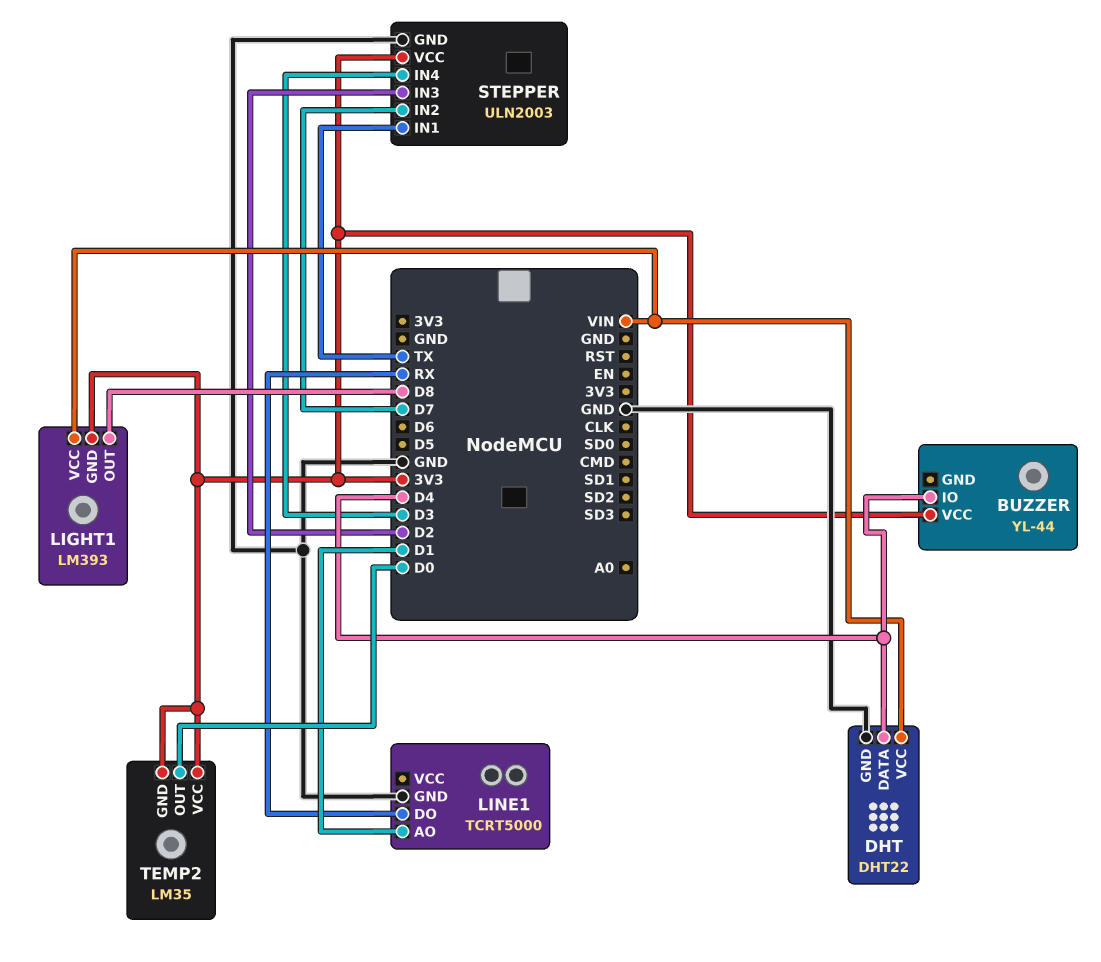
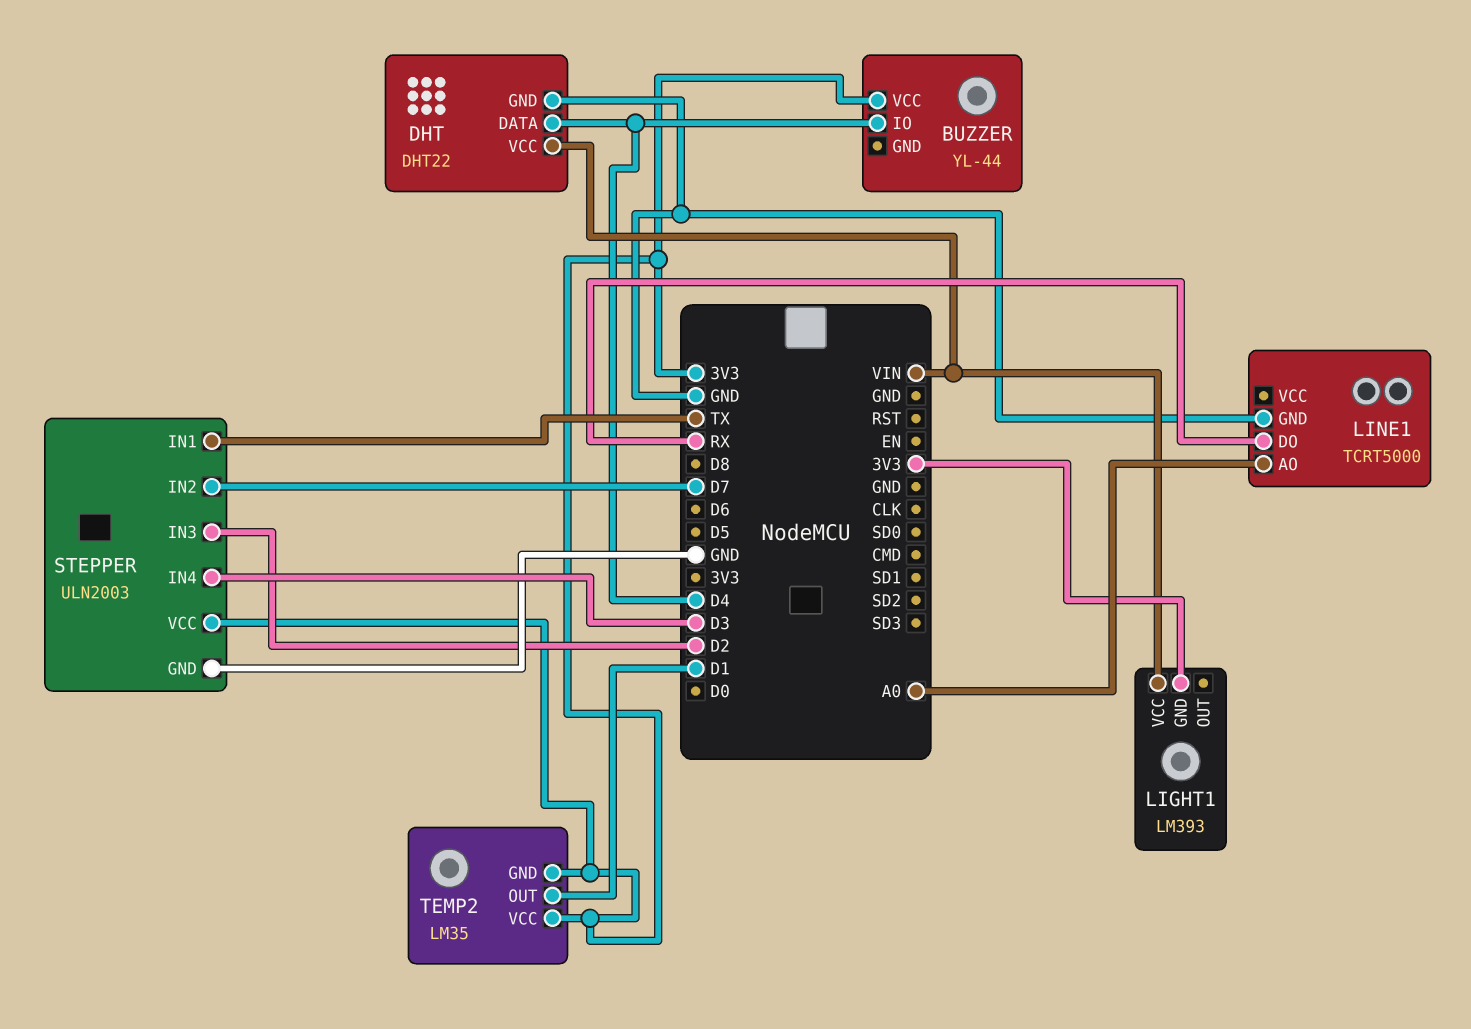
LIGHT1 pin OUT: D8 -> none
LINE1 pin AO: D1 -> A0
TEMP2 pin OUT: D0 -> D1

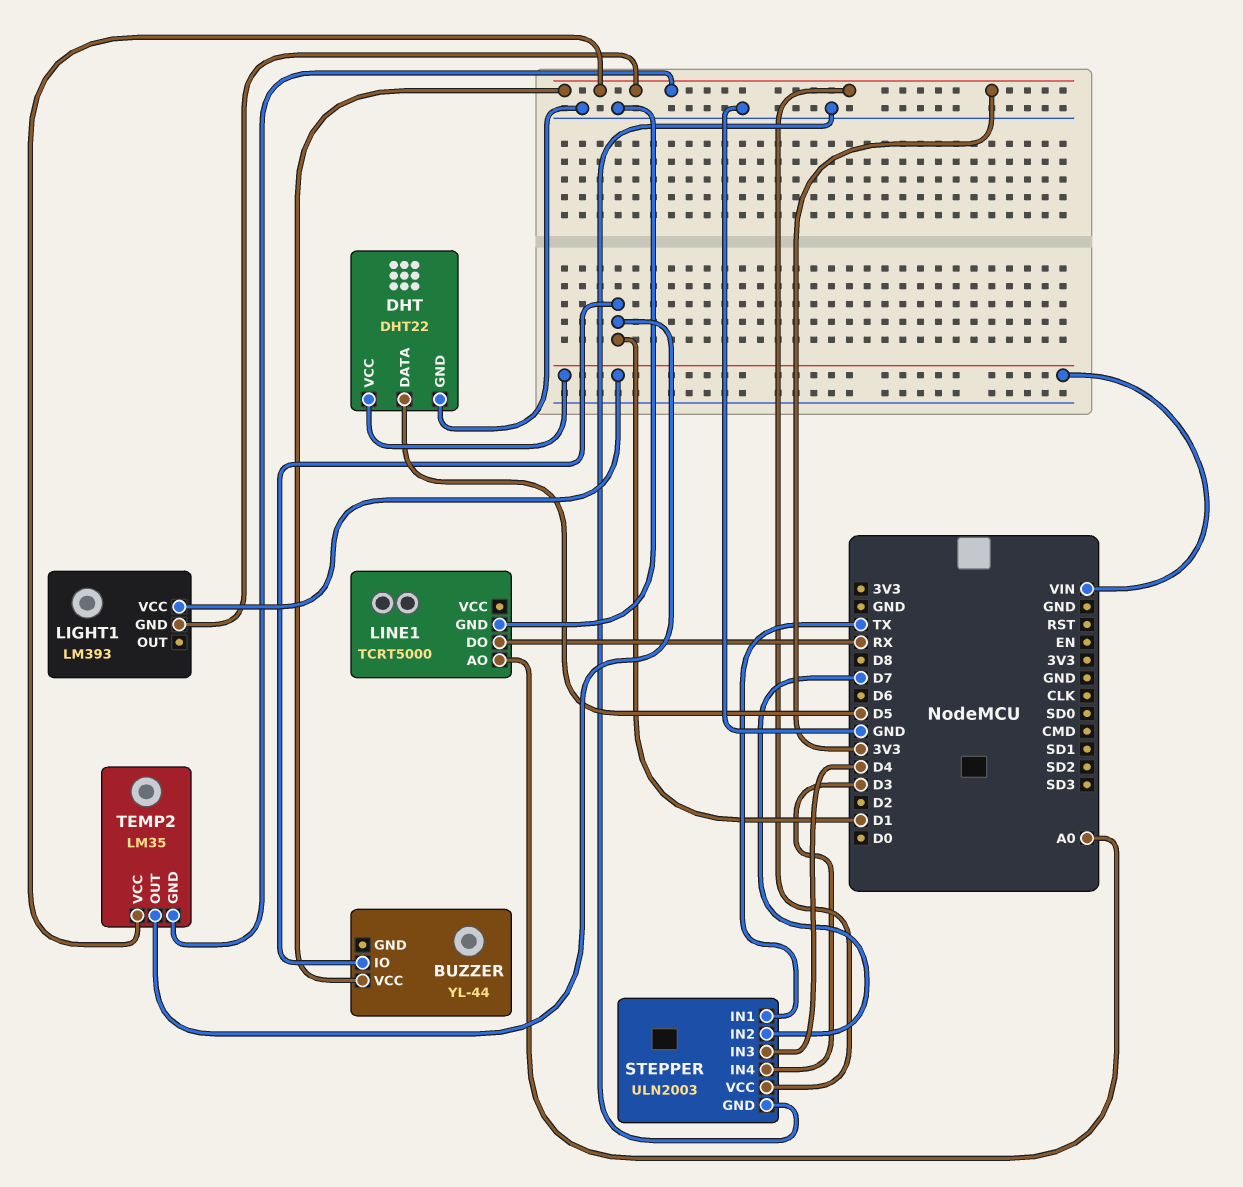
BUZZER pin IO: D4 -> D1
DHT pin DATA: D4 -> D5
STEPPER pin IN3: D2 -> D4

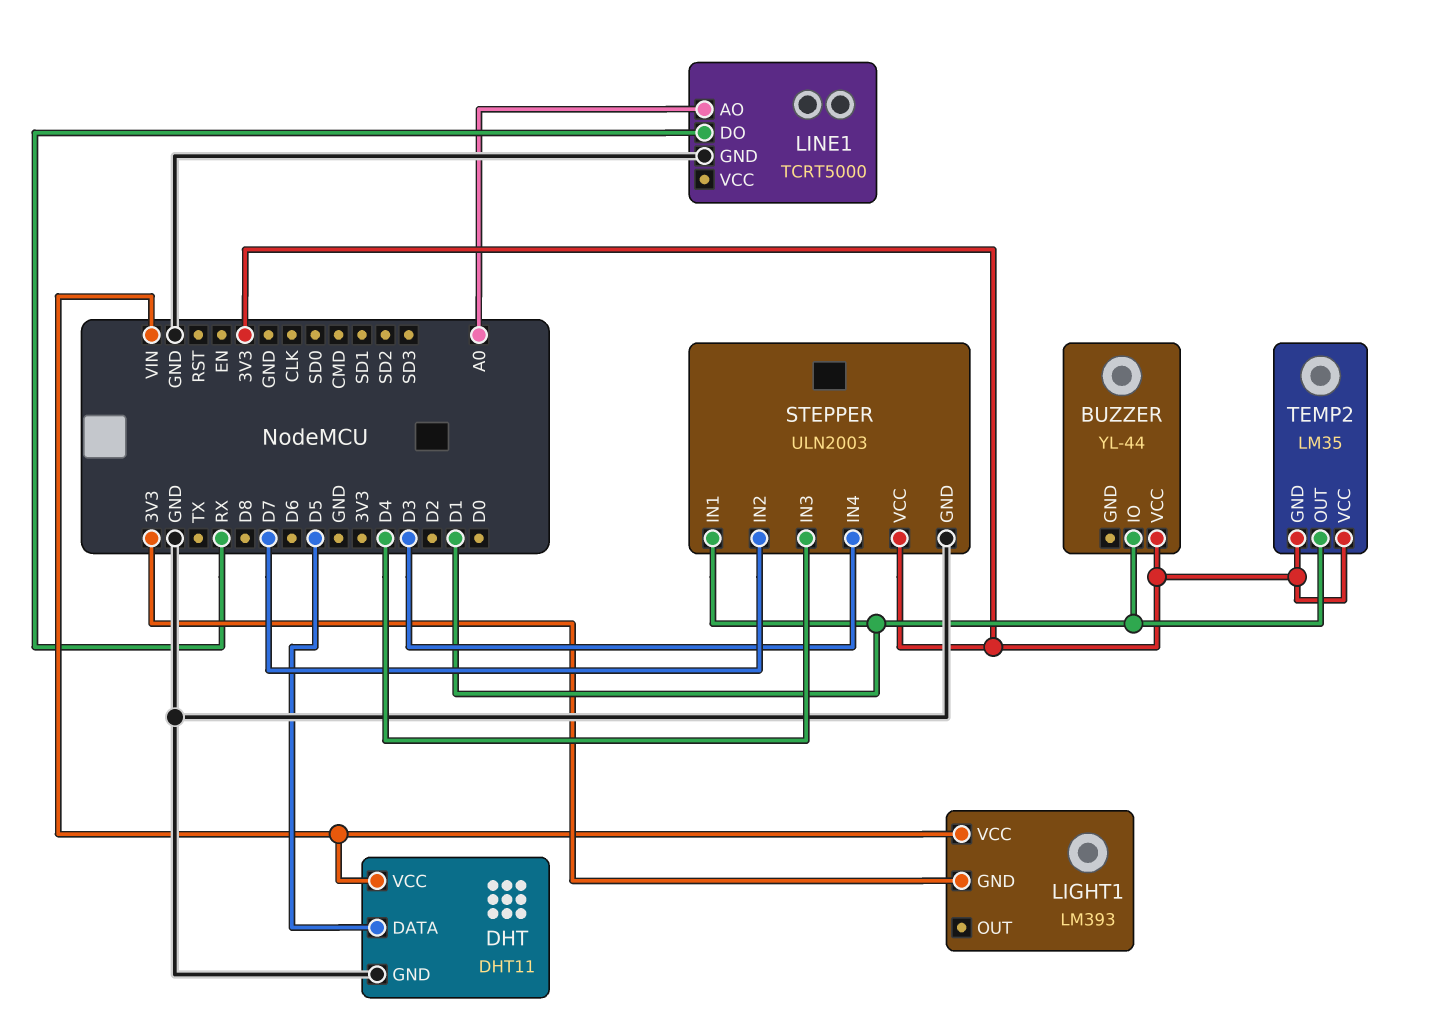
DHT: DHT22 -> DHT11
STEPPER pin IN1: TX -> D1

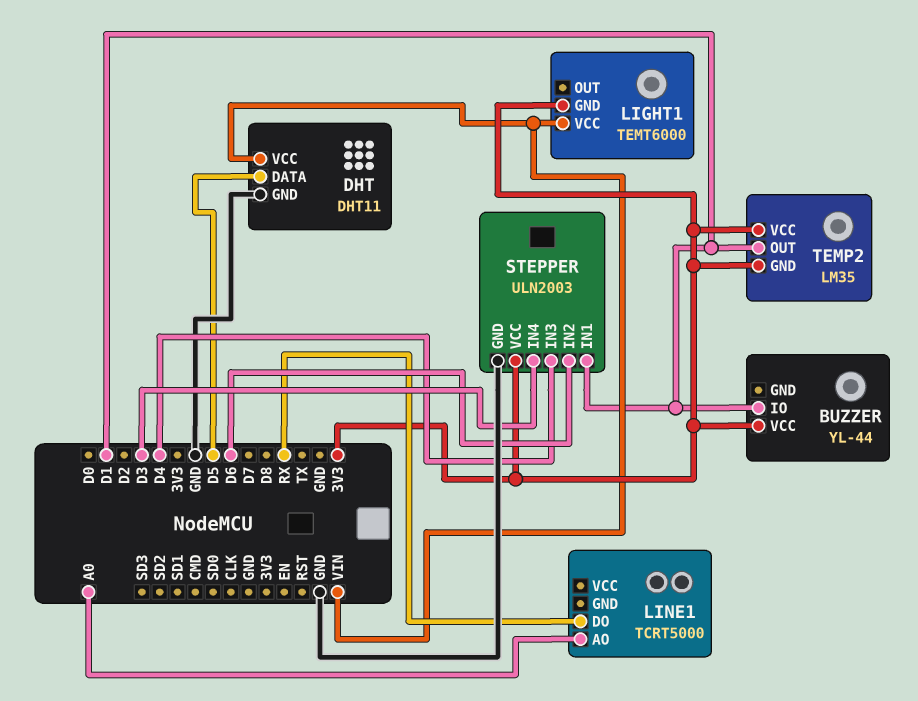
LIGHT1: LM393 -> TEMT6000
LINE1 pin GND: GND -> none
STEPPER pin IN2: D7 -> D6

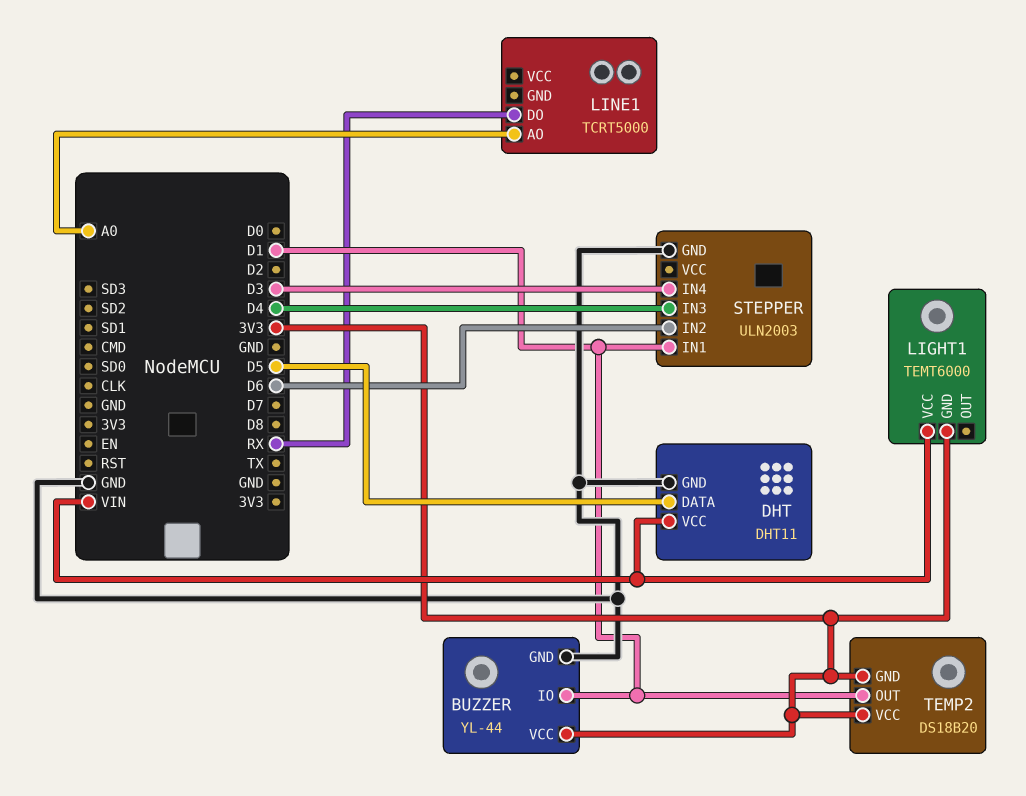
BUZZER pin GND: none -> GND
STEPPER pin VCC: 3V3 -> none
TEMP2: LM35 -> DS18B20

